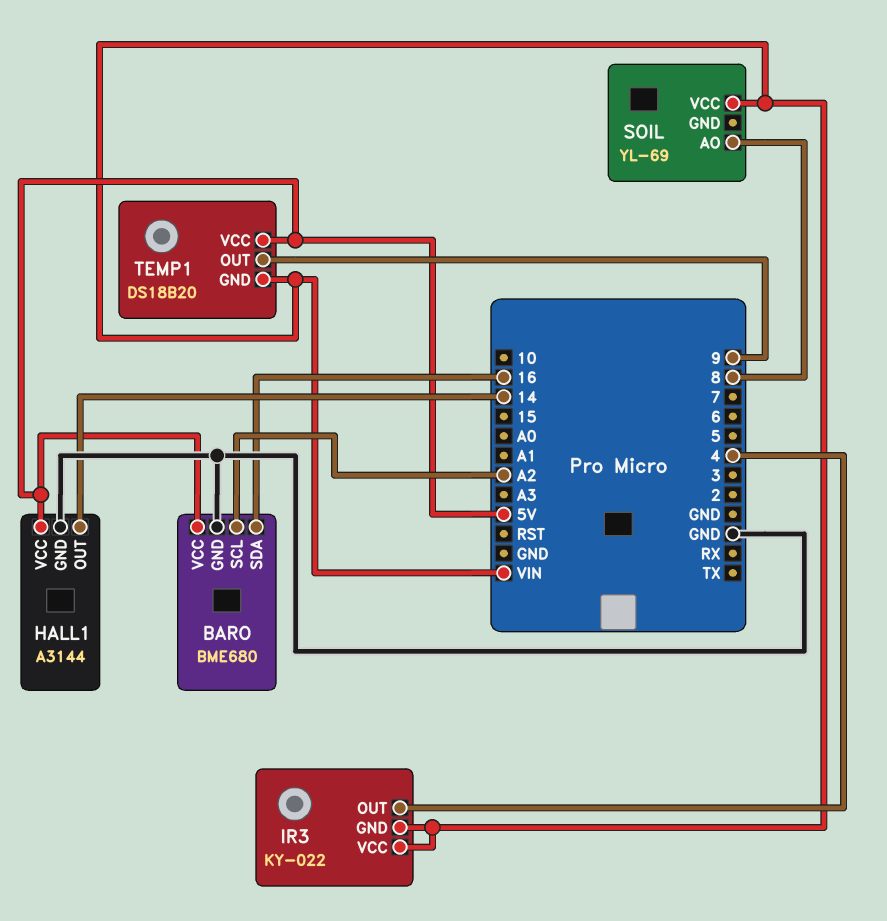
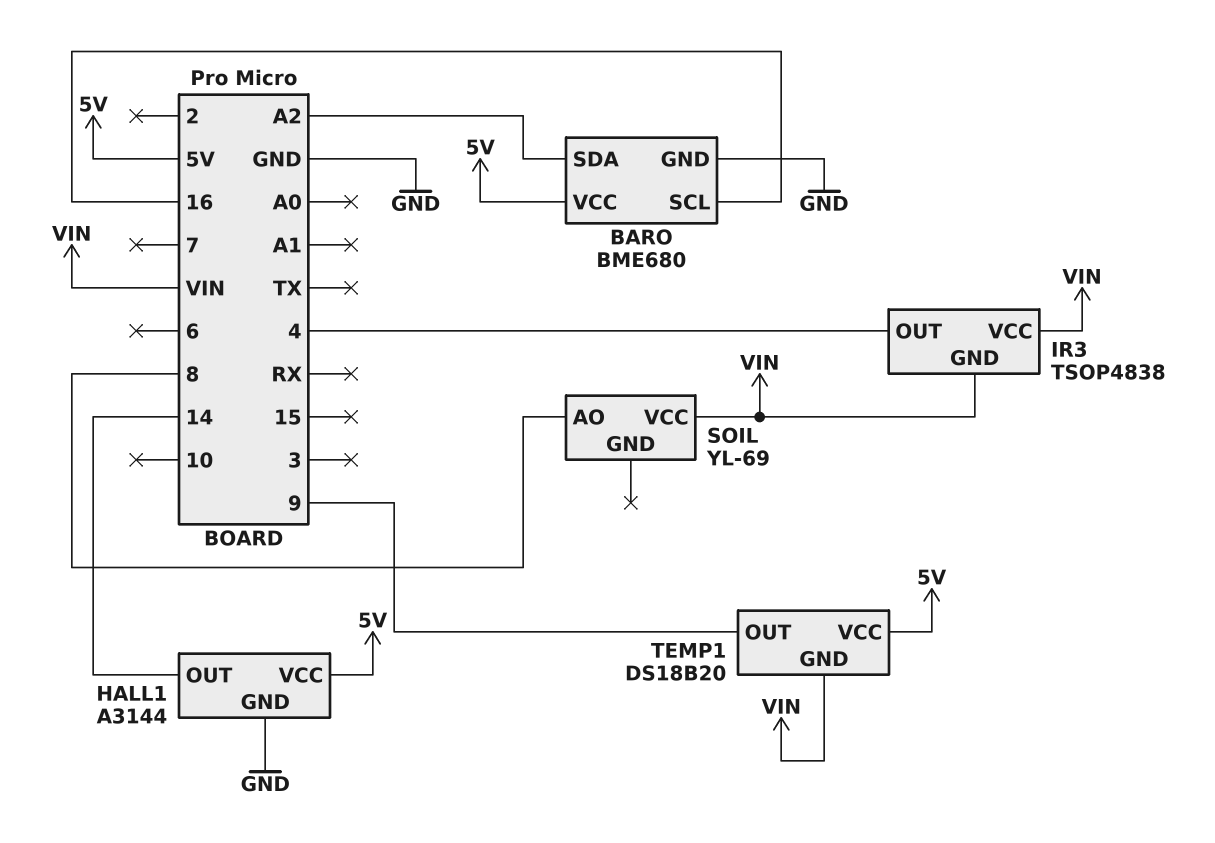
BARO pin SCL: A2 -> 16
BARO pin SDA: 16 -> A2
IR3: KY-022 -> TSOP4838

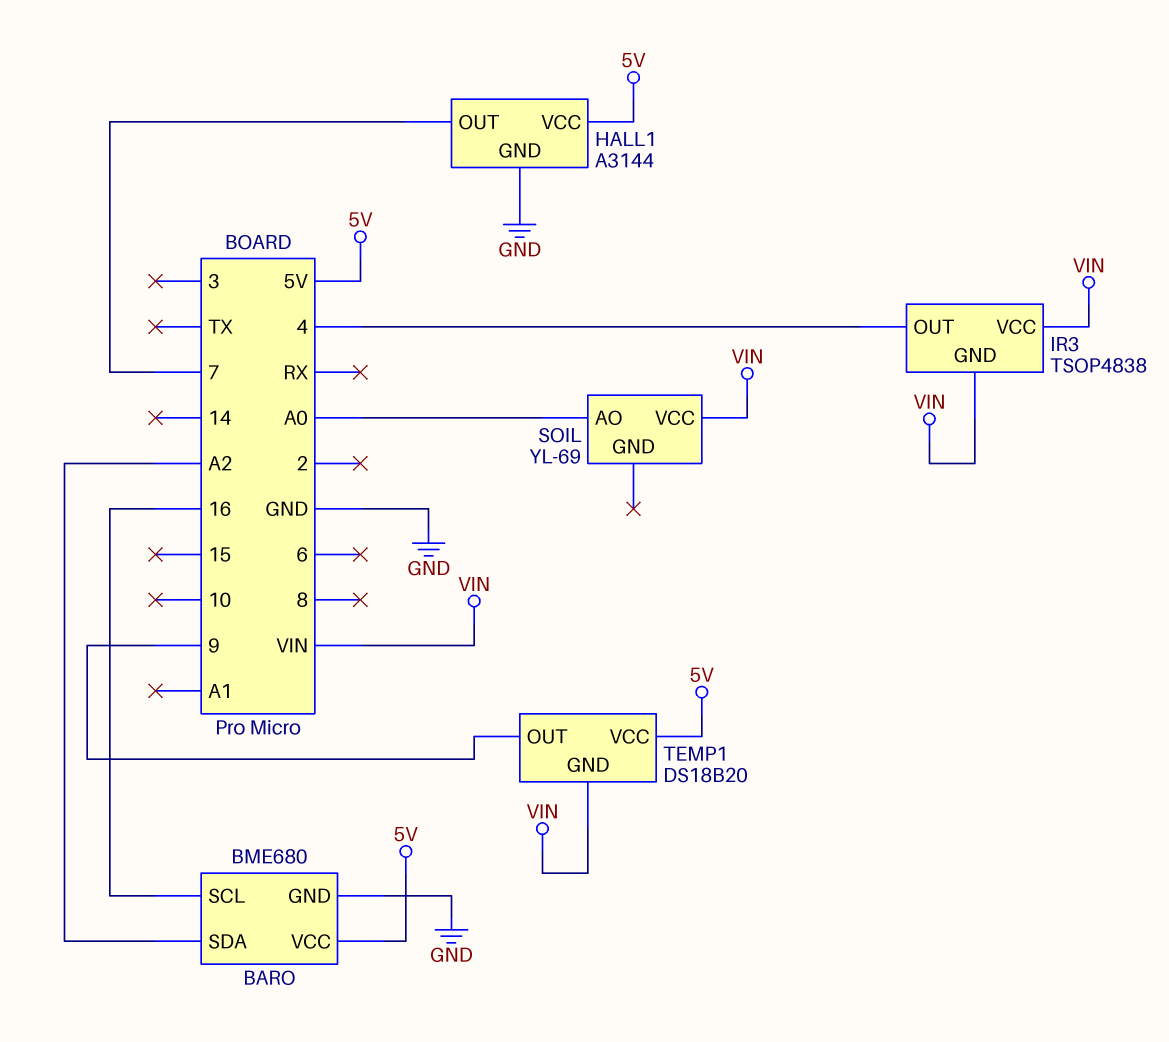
HALL1 pin OUT: 14 -> 7
SOIL pin AO: 8 -> A0

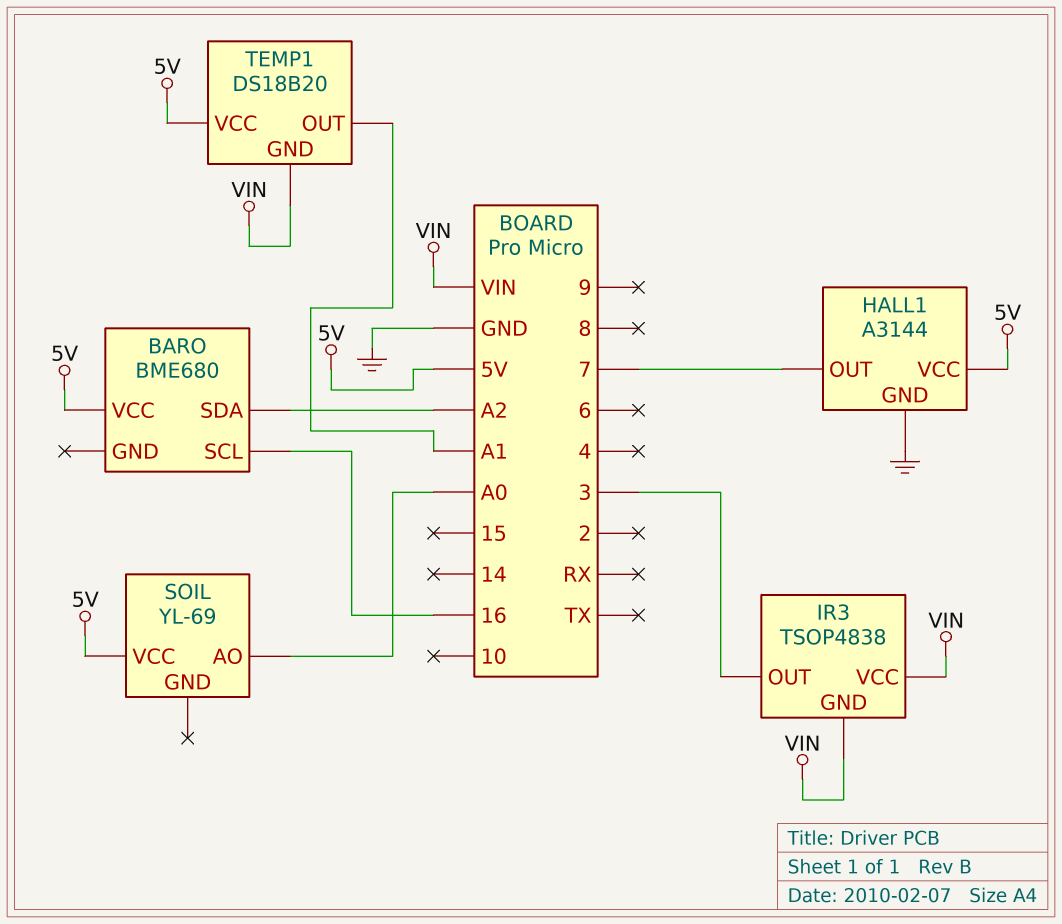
BARO pin GND: GND -> none
IR3 pin OUT: 4 -> 3
SOIL pin VCC: VIN -> 5V
TEMP1 pin OUT: 9 -> A1

